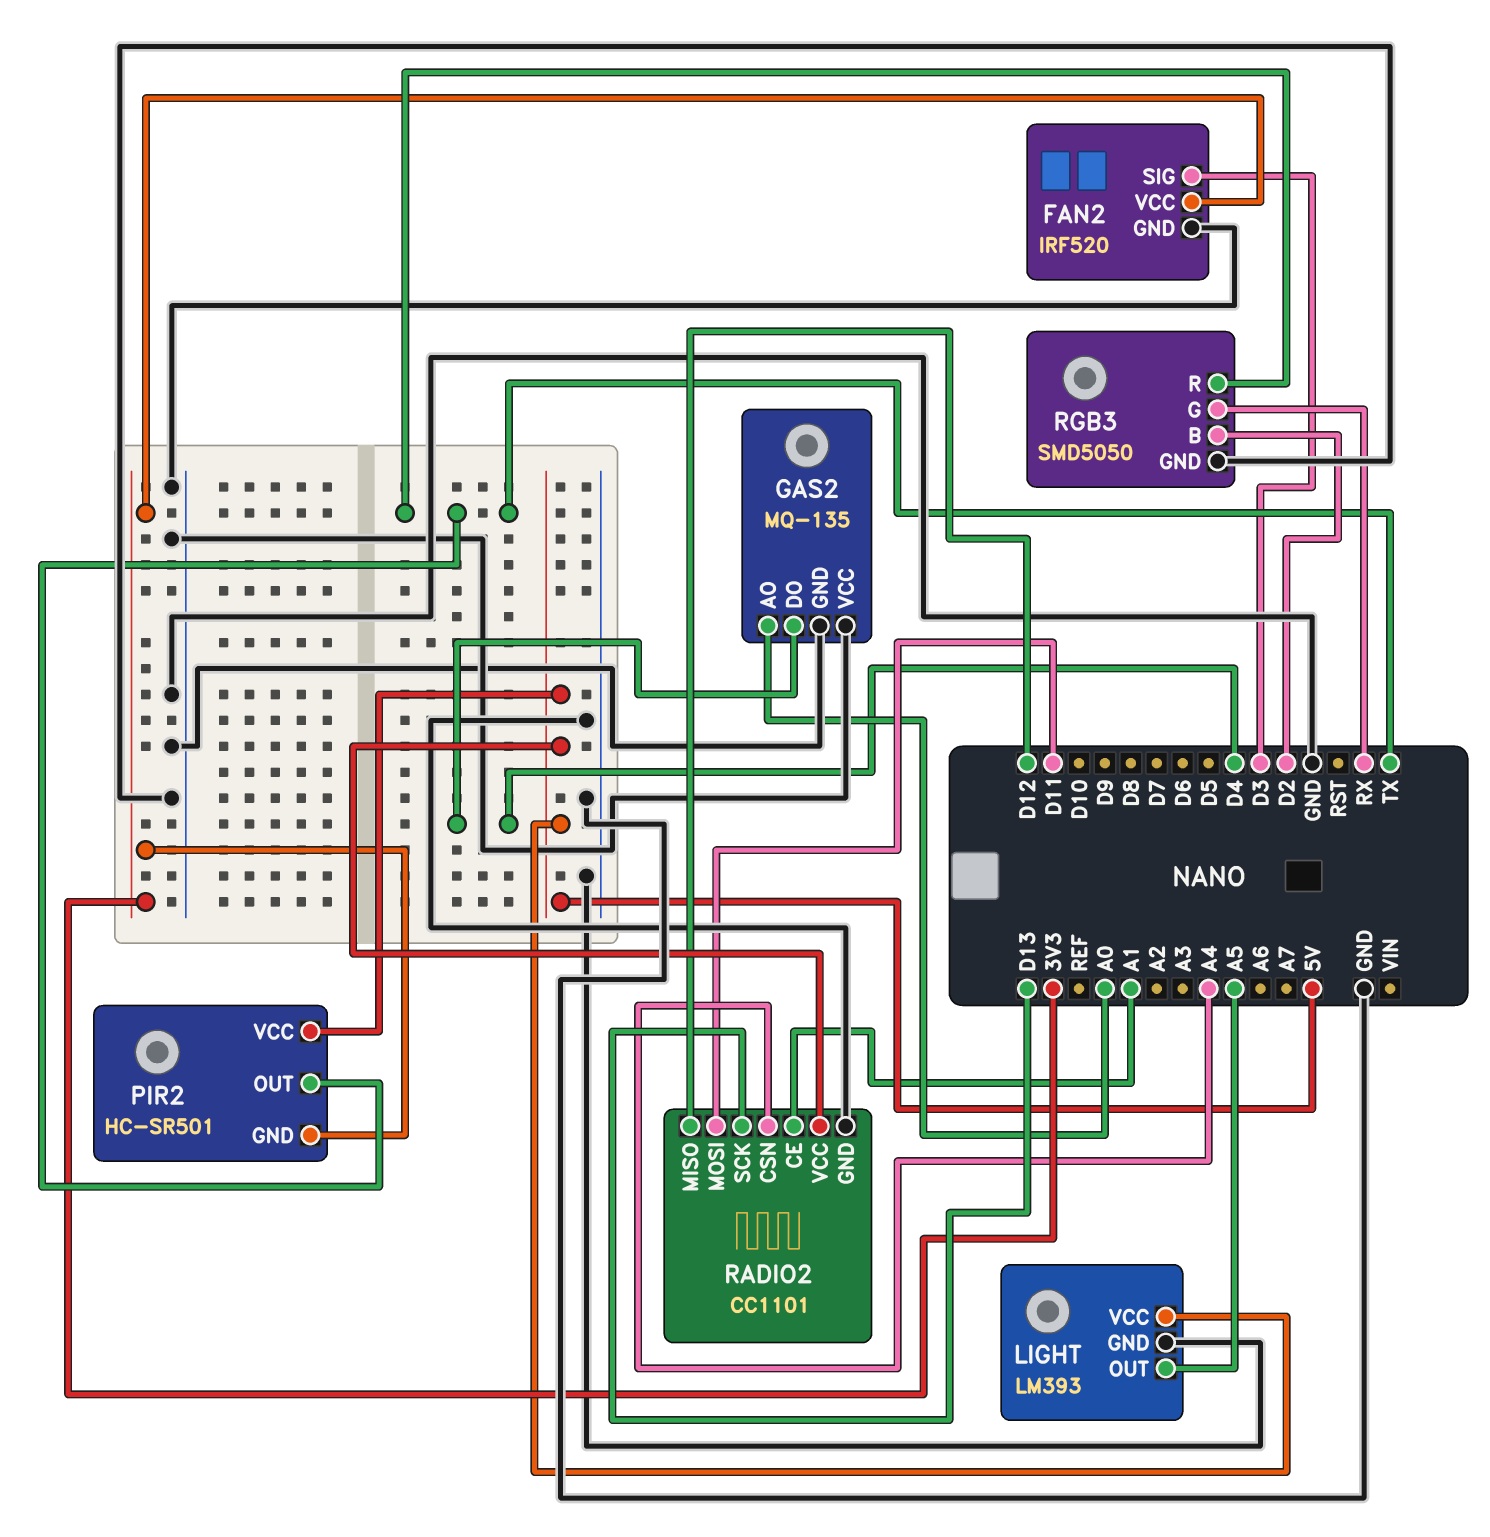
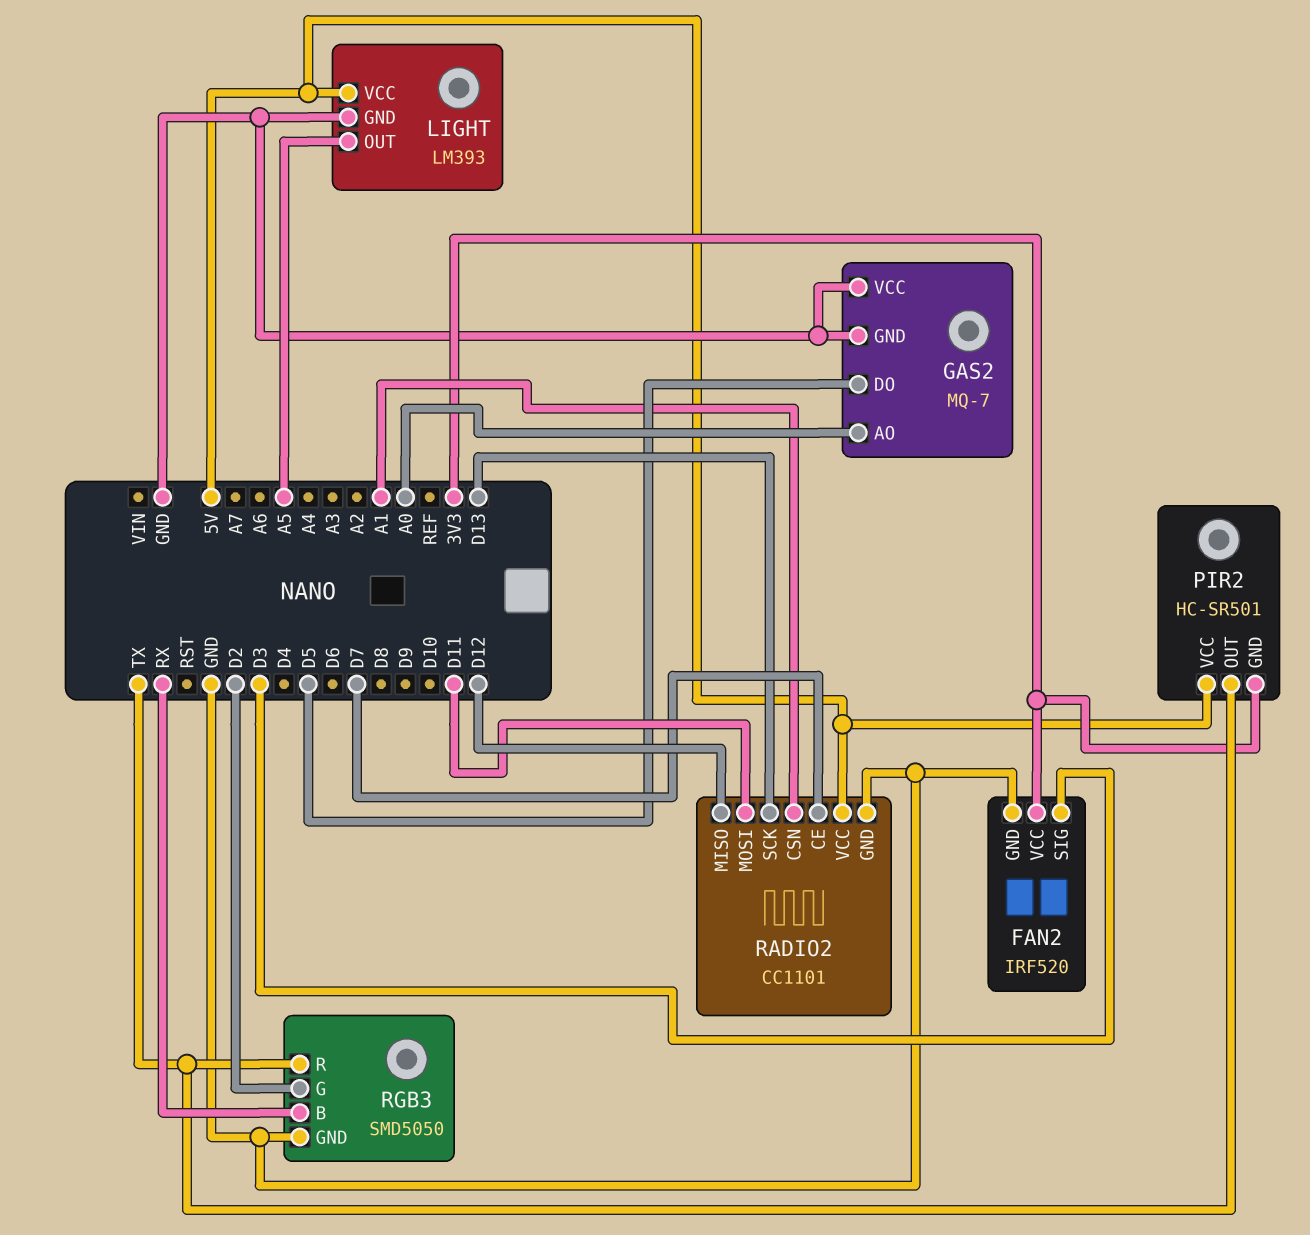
GAS2: MQ-135 -> MQ-7
GAS2 pin DO: D4 -> D5
RADIO2 pin CE: A1 -> D7
RADIO2 pin CSN: A4 -> A1
RGB3 pin B: D2 -> RX
RGB3 pin G: RX -> D2

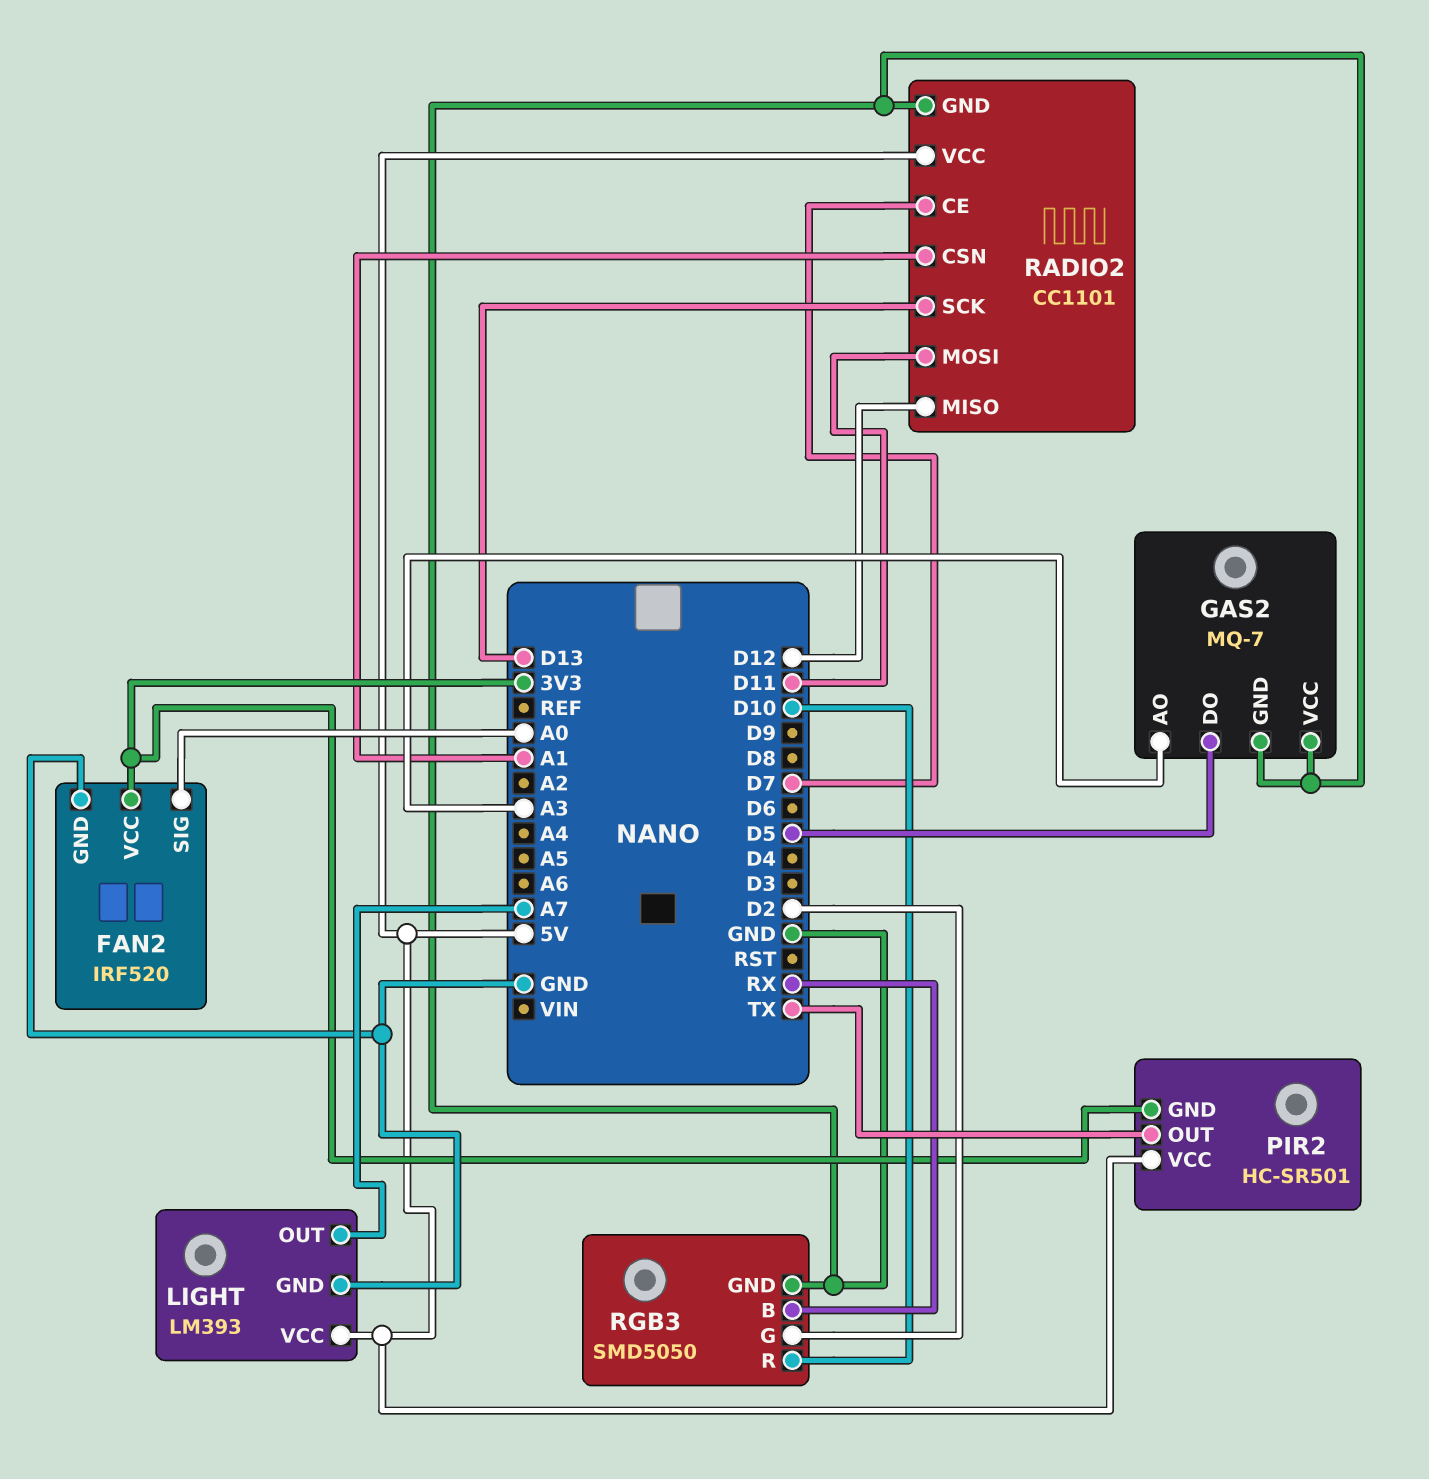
FAN2 pin SIG: D3 -> A0
GAS2 pin AO: A0 -> A3
LIGHT pin OUT: A5 -> A7
RGB3 pin R: TX -> D10

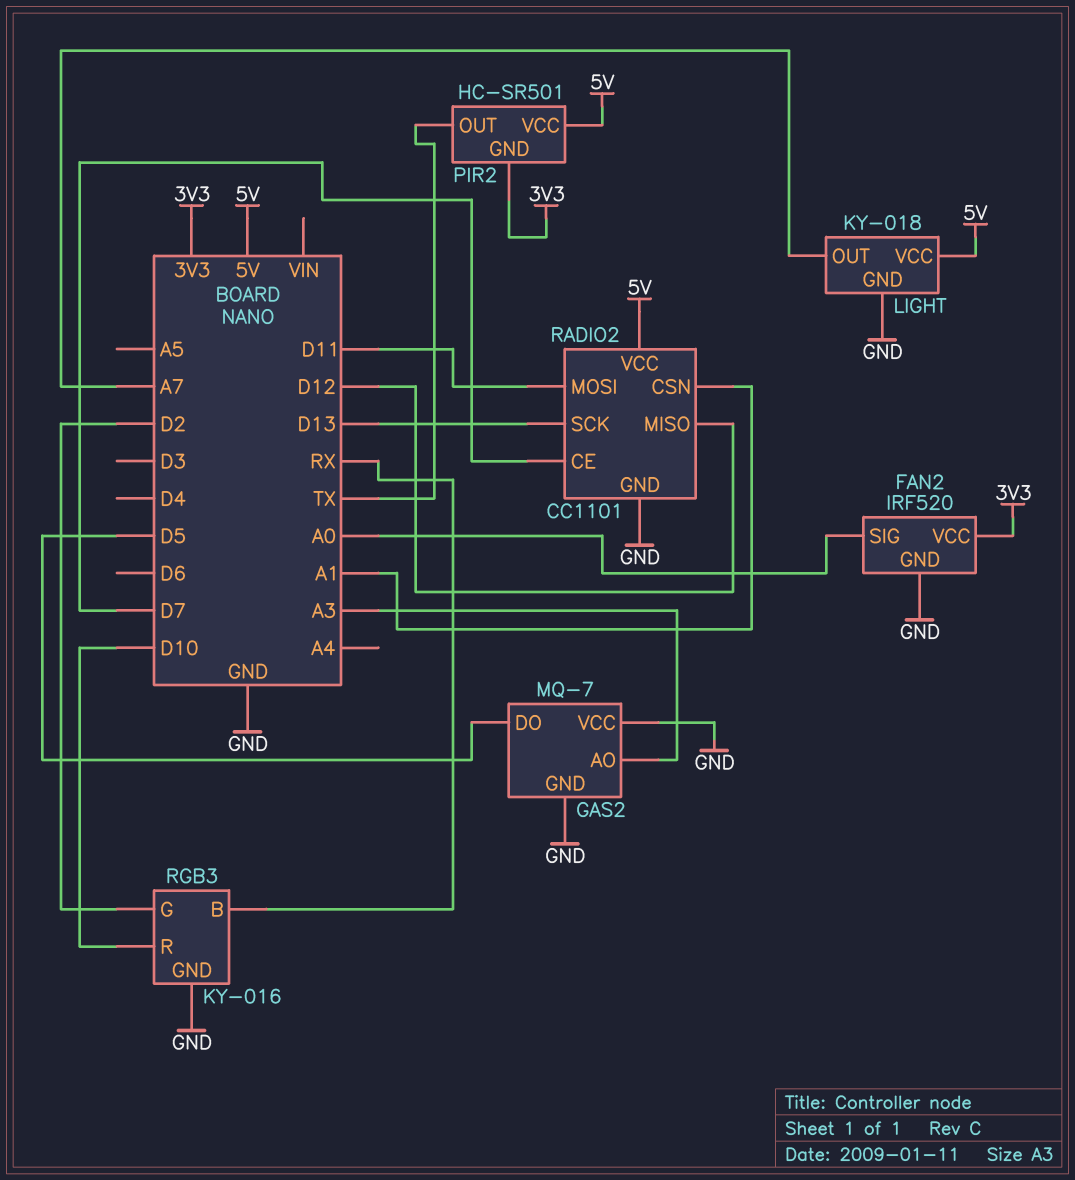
LIGHT: LM393 -> KY-018
RGB3: SMD5050 -> KY-016

